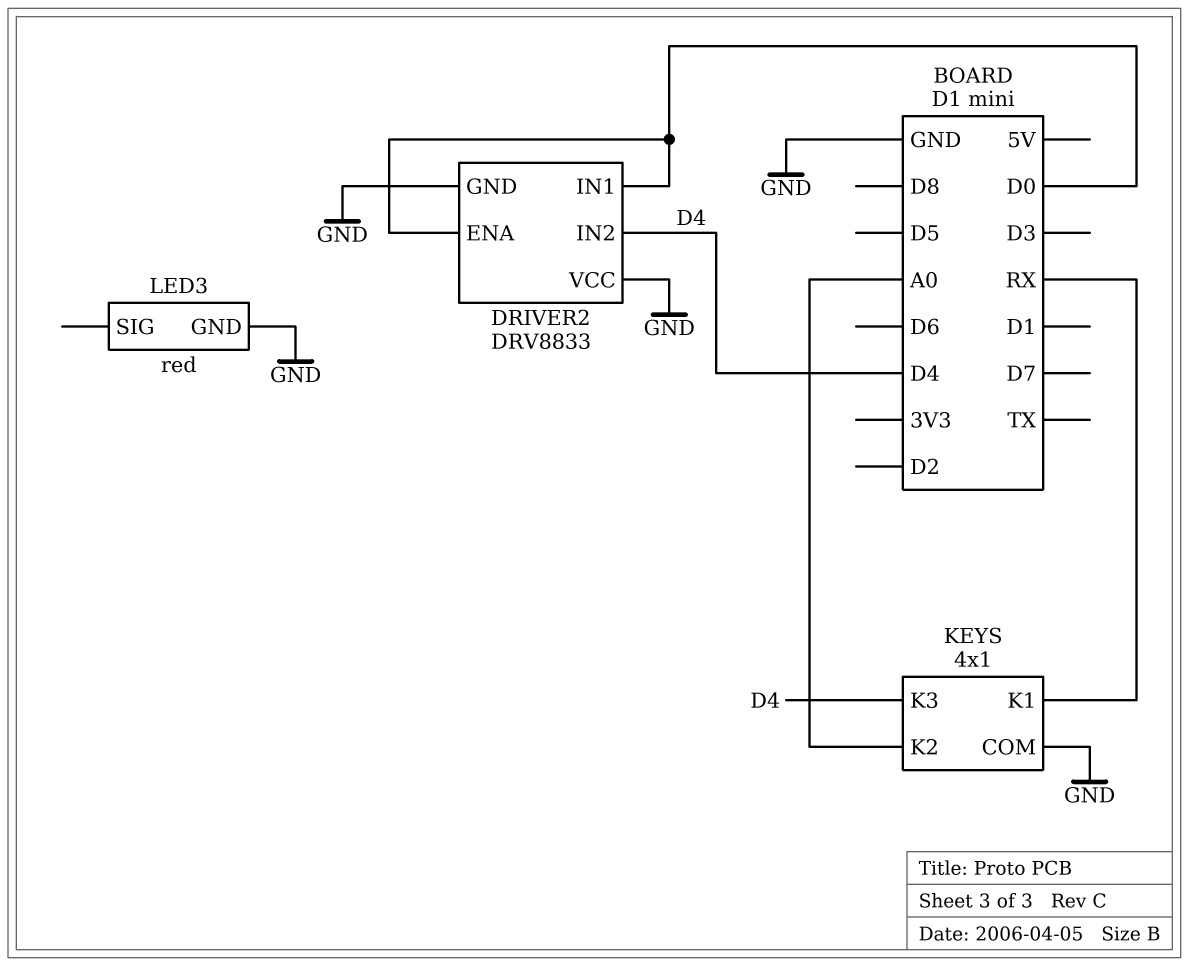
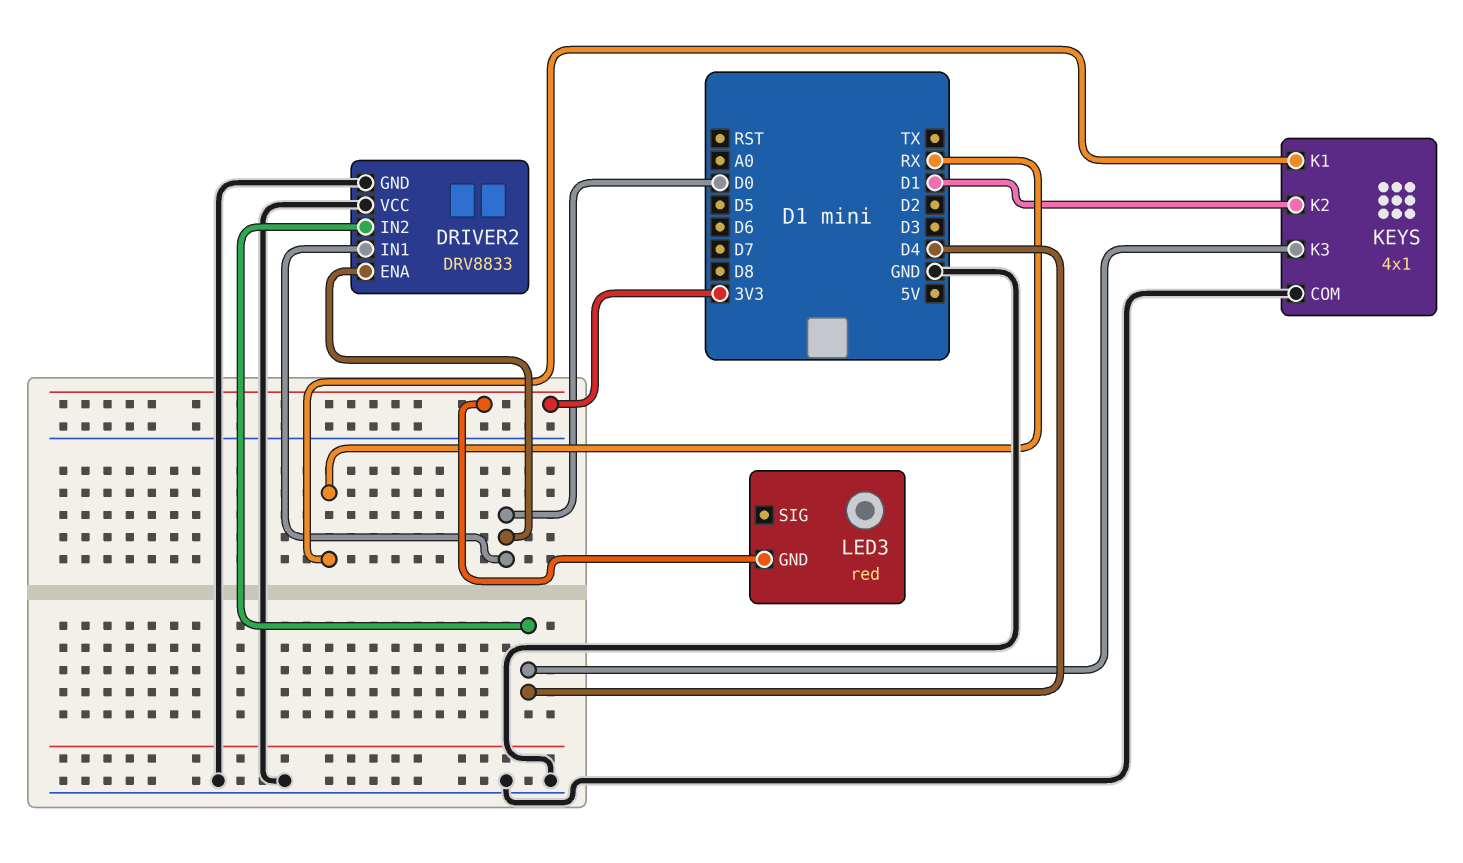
KEYS pin K2: A0 -> D1
LED3 pin GND: GND -> 3V3

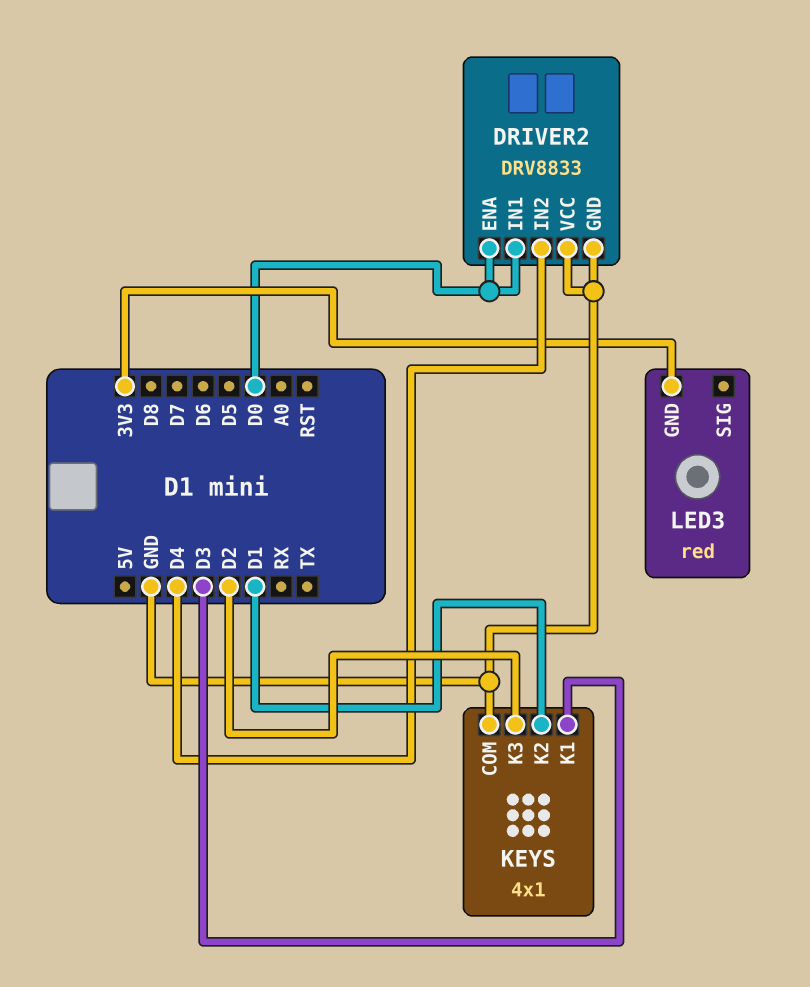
KEYS pin K1: RX -> D3
KEYS pin K3: D4 -> D2

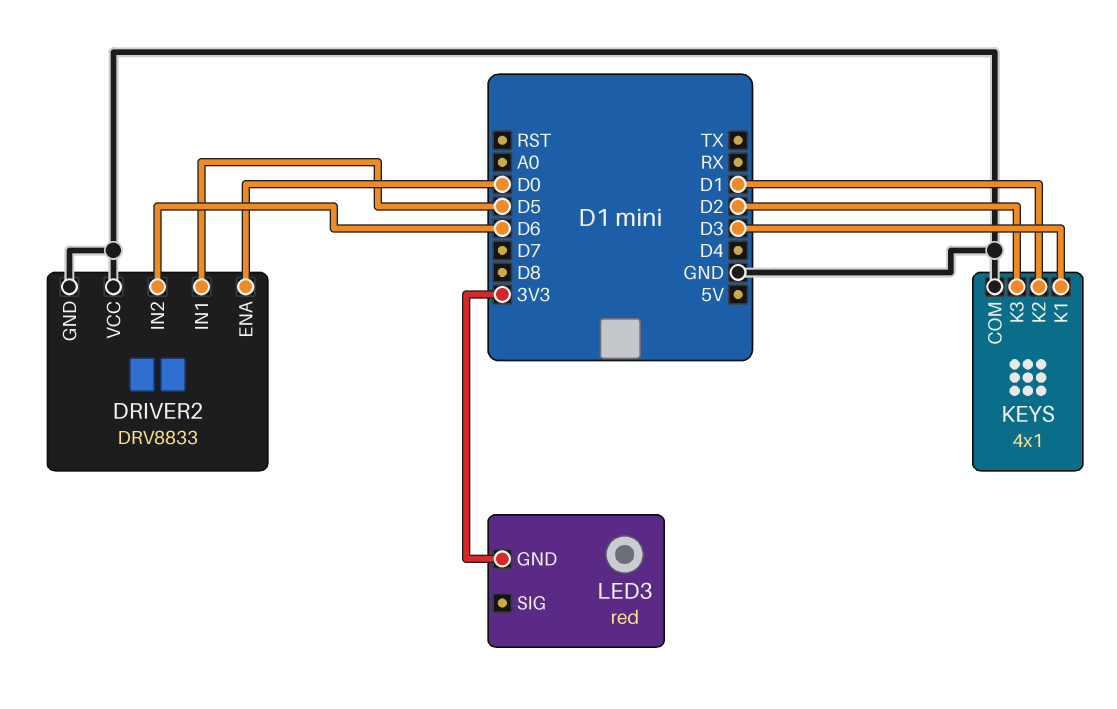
DRIVER2 pin IN1: D0 -> D5
DRIVER2 pin IN2: D4 -> D6

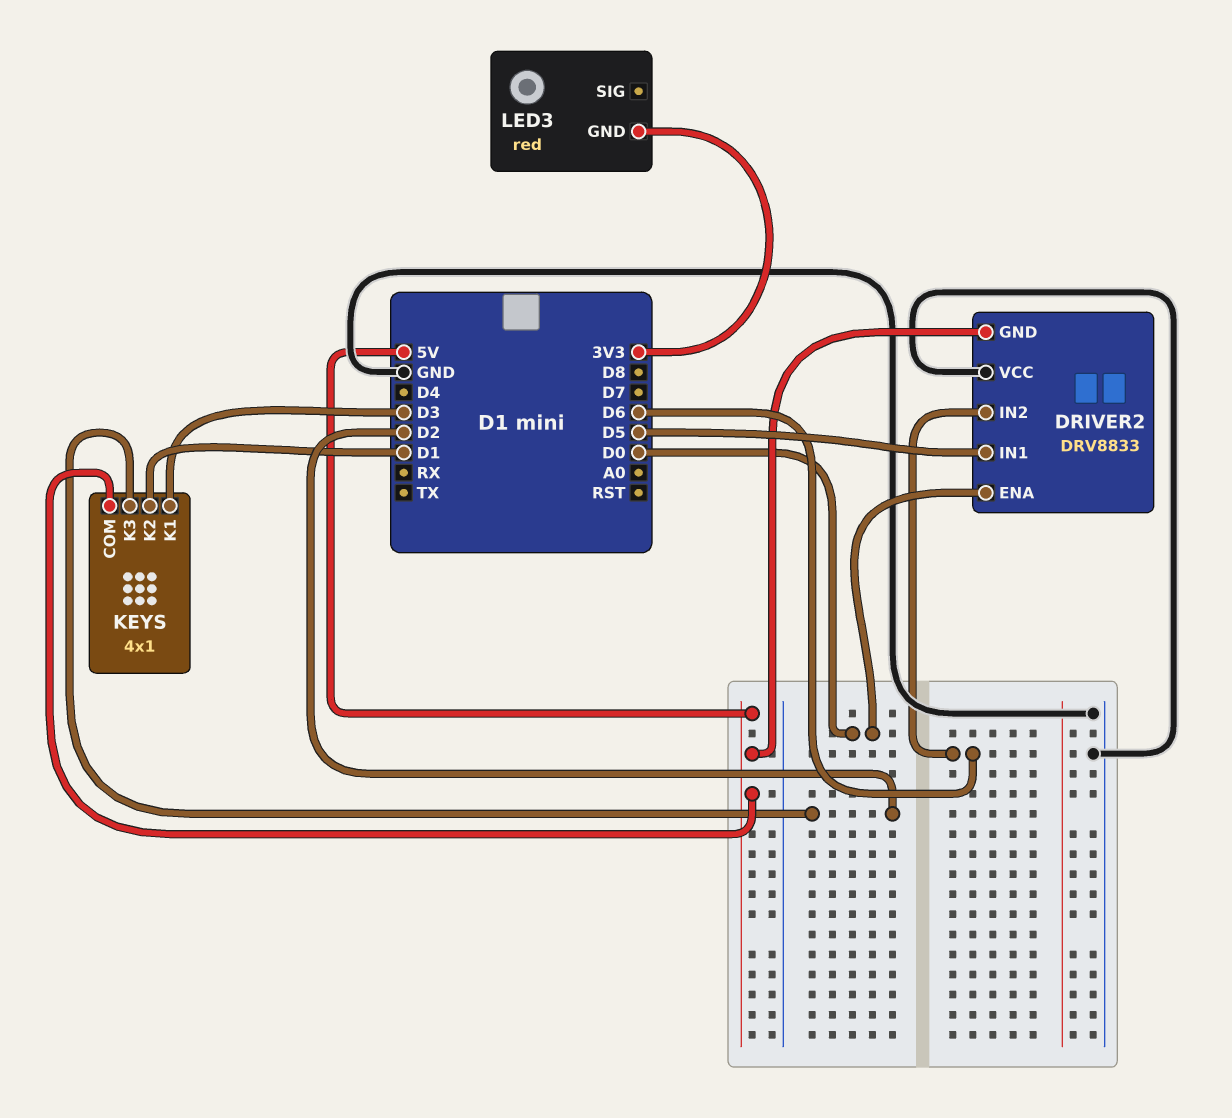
DRIVER2 pin GND: GND -> 5V
KEYS pin COM: GND -> 5V

